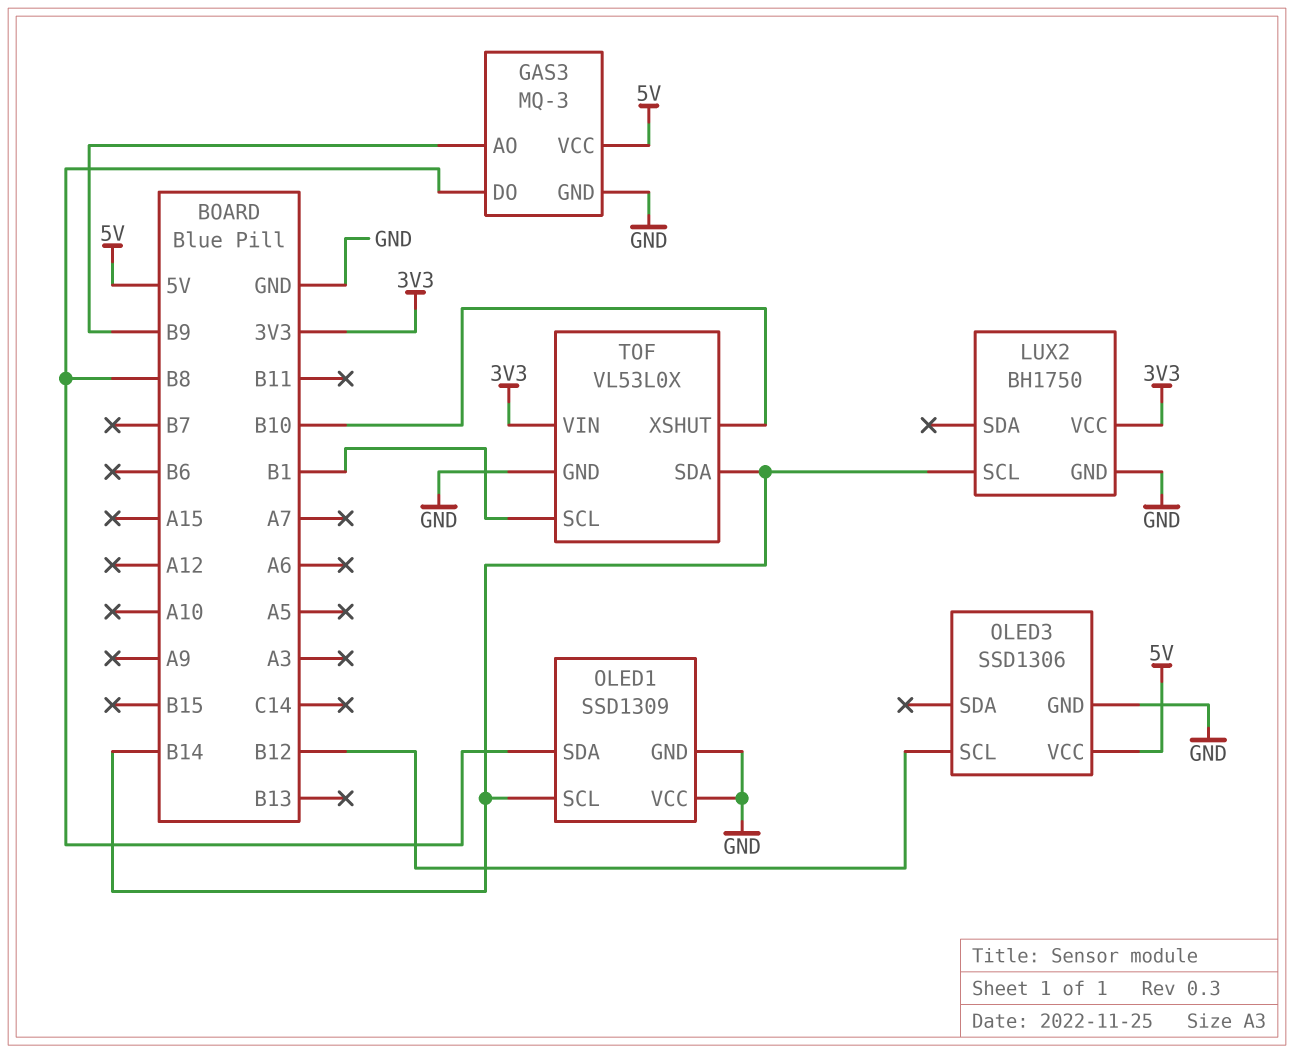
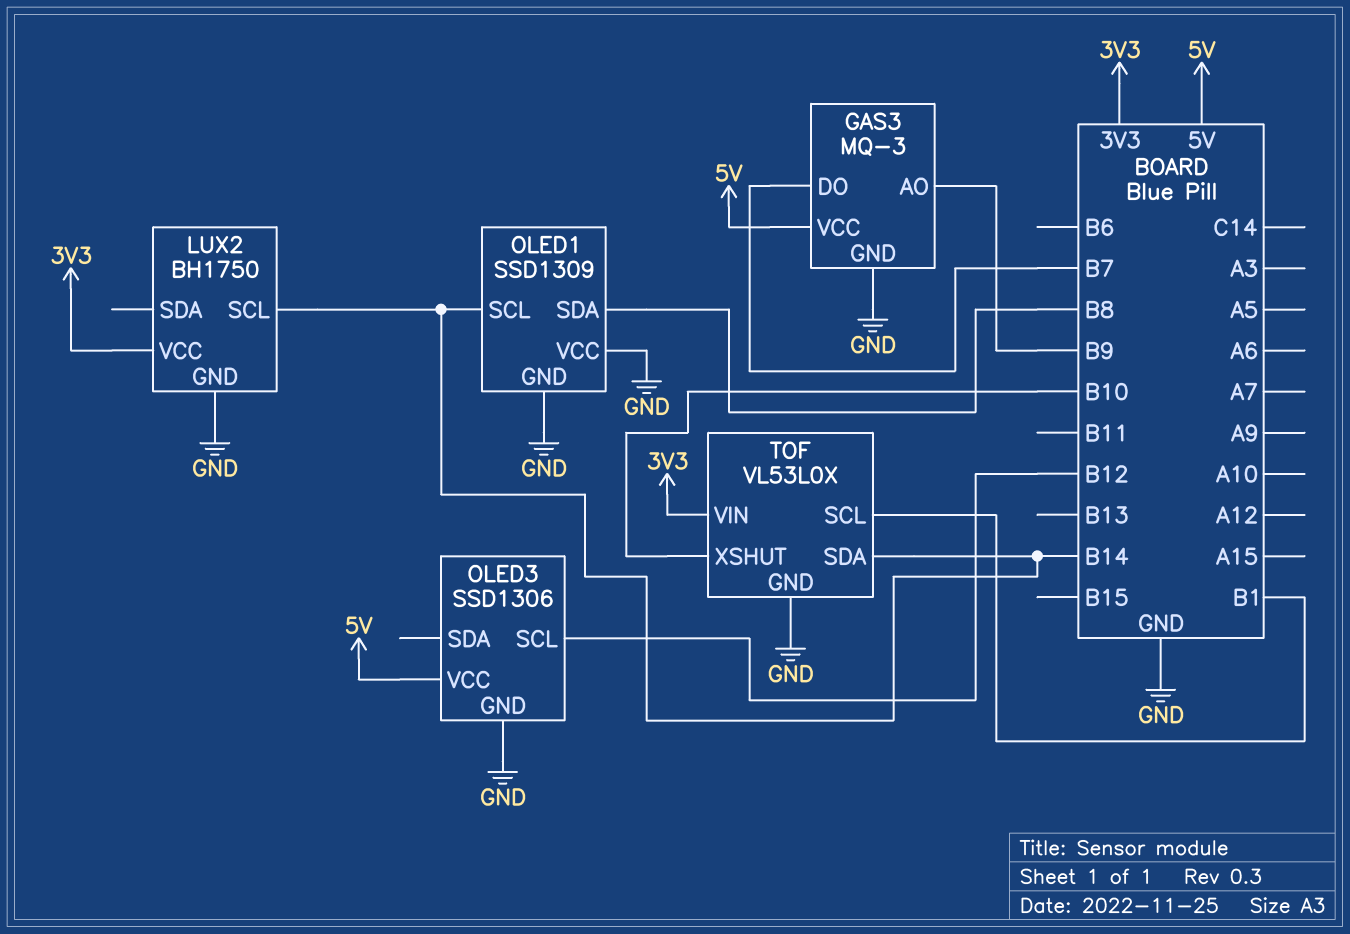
GAS3 pin DO: B8 -> B7

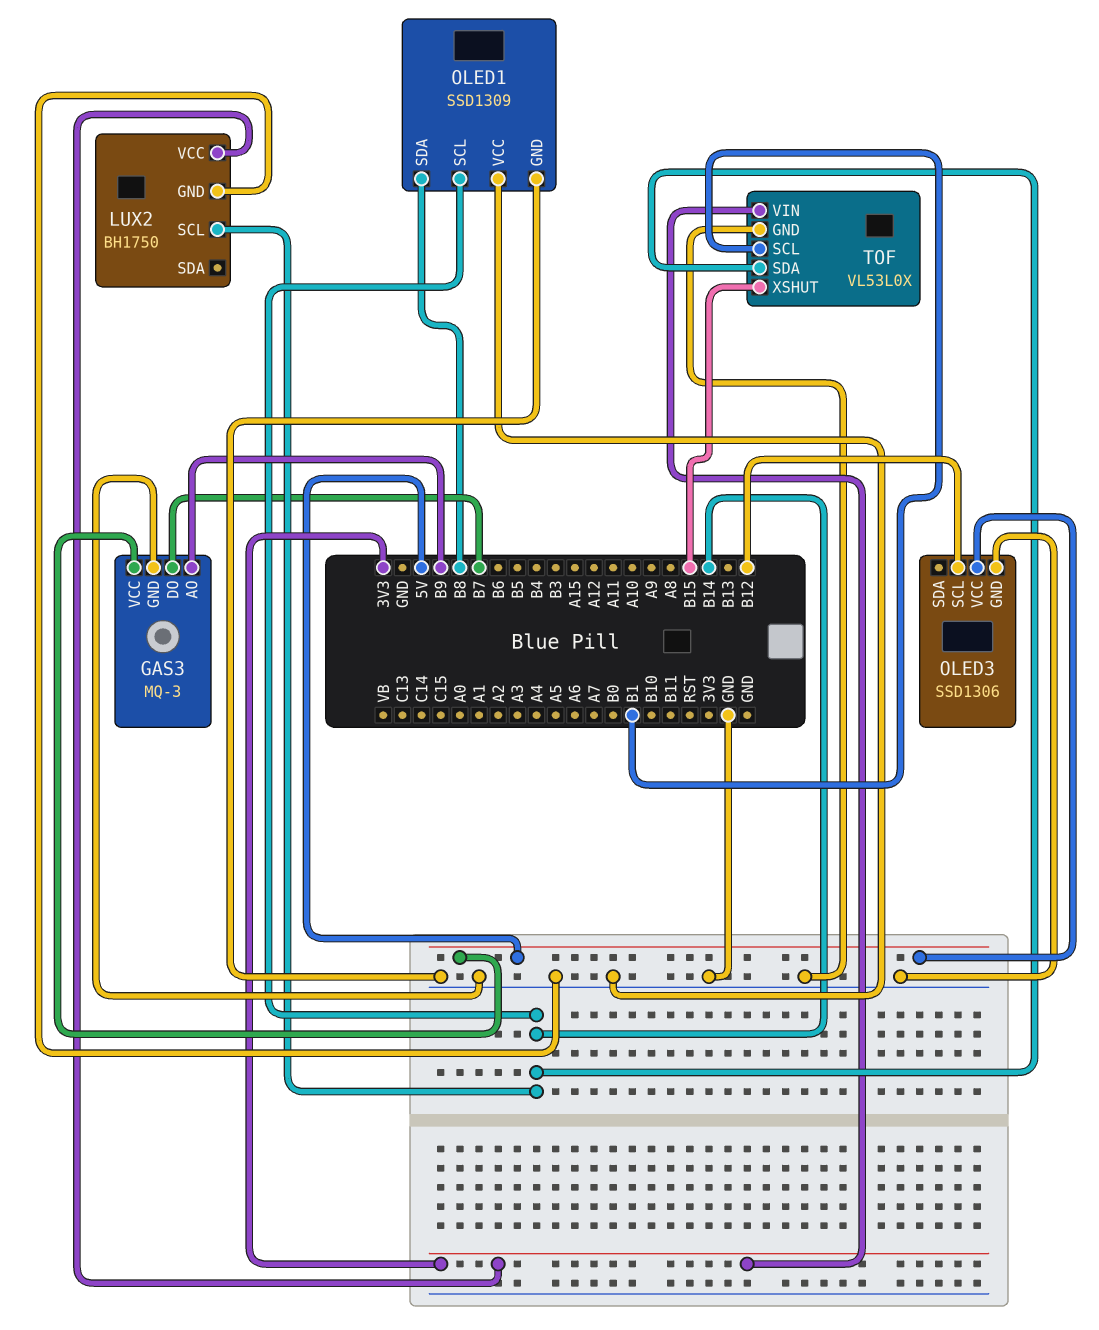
TOF pin XSHUT: B10 -> B15

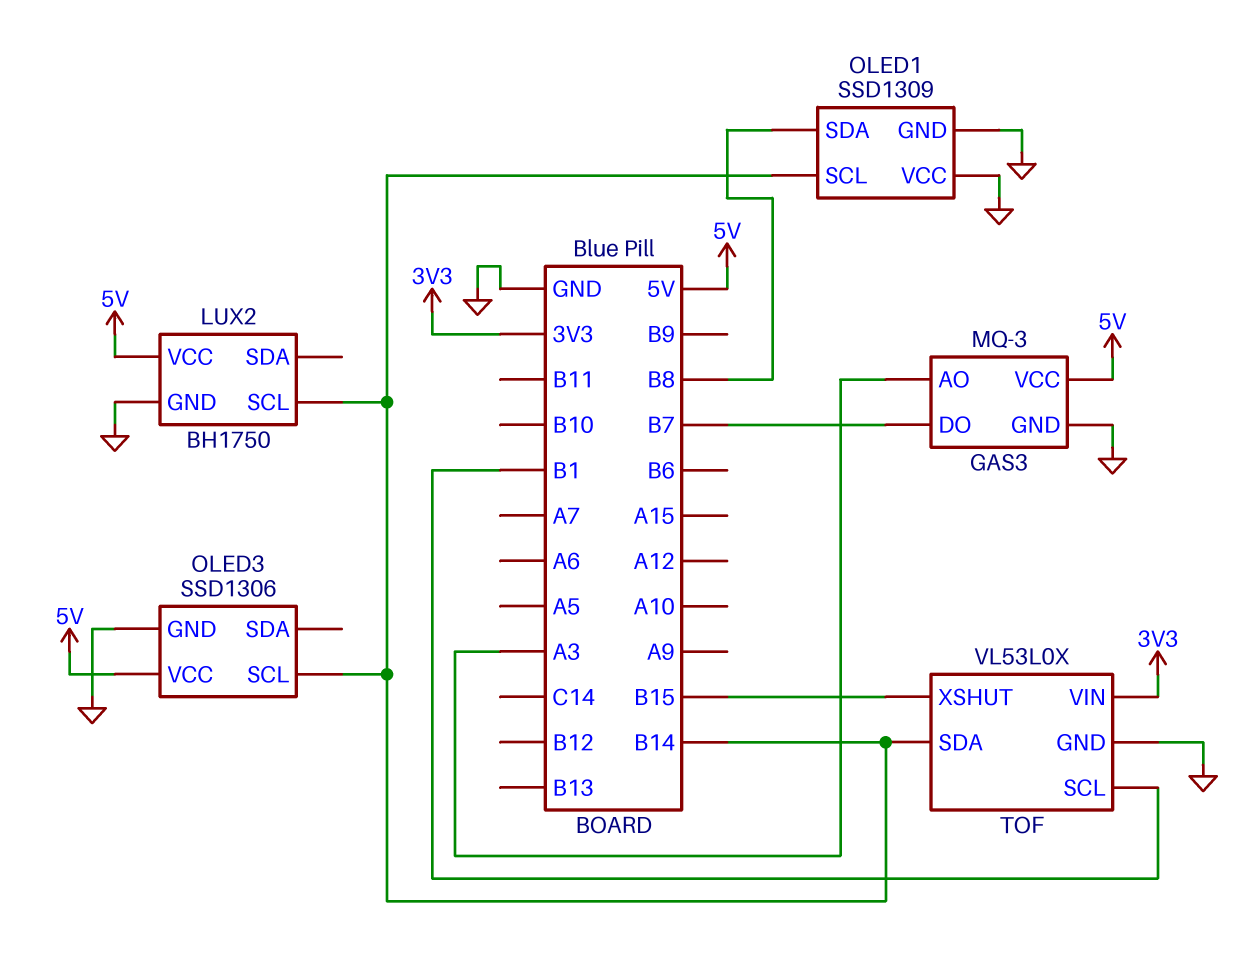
GAS3 pin AO: B9 -> A3
LUX2 pin VCC: 3V3 -> 5V
OLED3 pin SCL: B12 -> B14

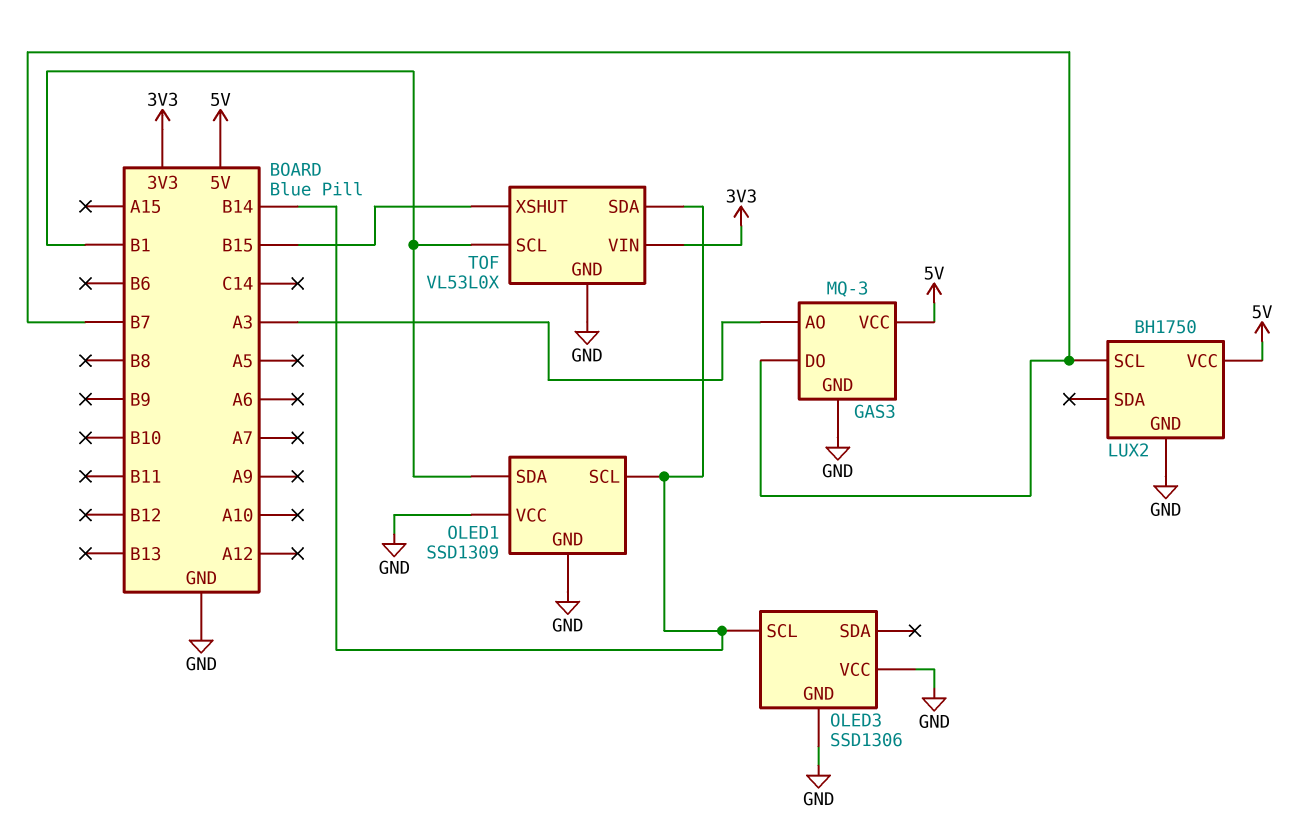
LUX2 pin SCL: B14 -> B7
OLED1 pin SDA: B8 -> B1
OLED3 pin VCC: 5V -> GND

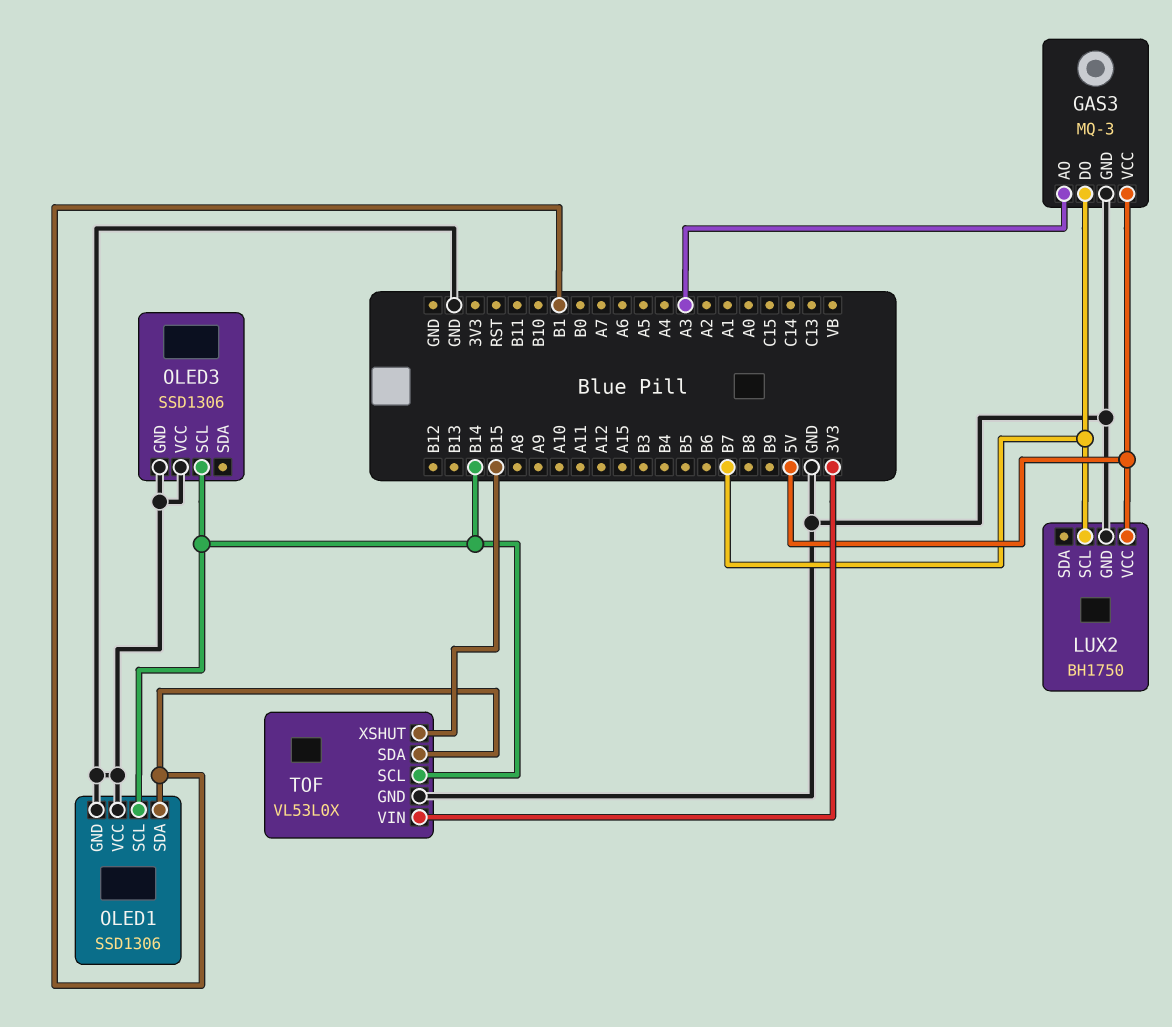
OLED1: SSD1309 -> SSD1306
TOF pin SCL: B1 -> B14
TOF pin SDA: B14 -> B1

